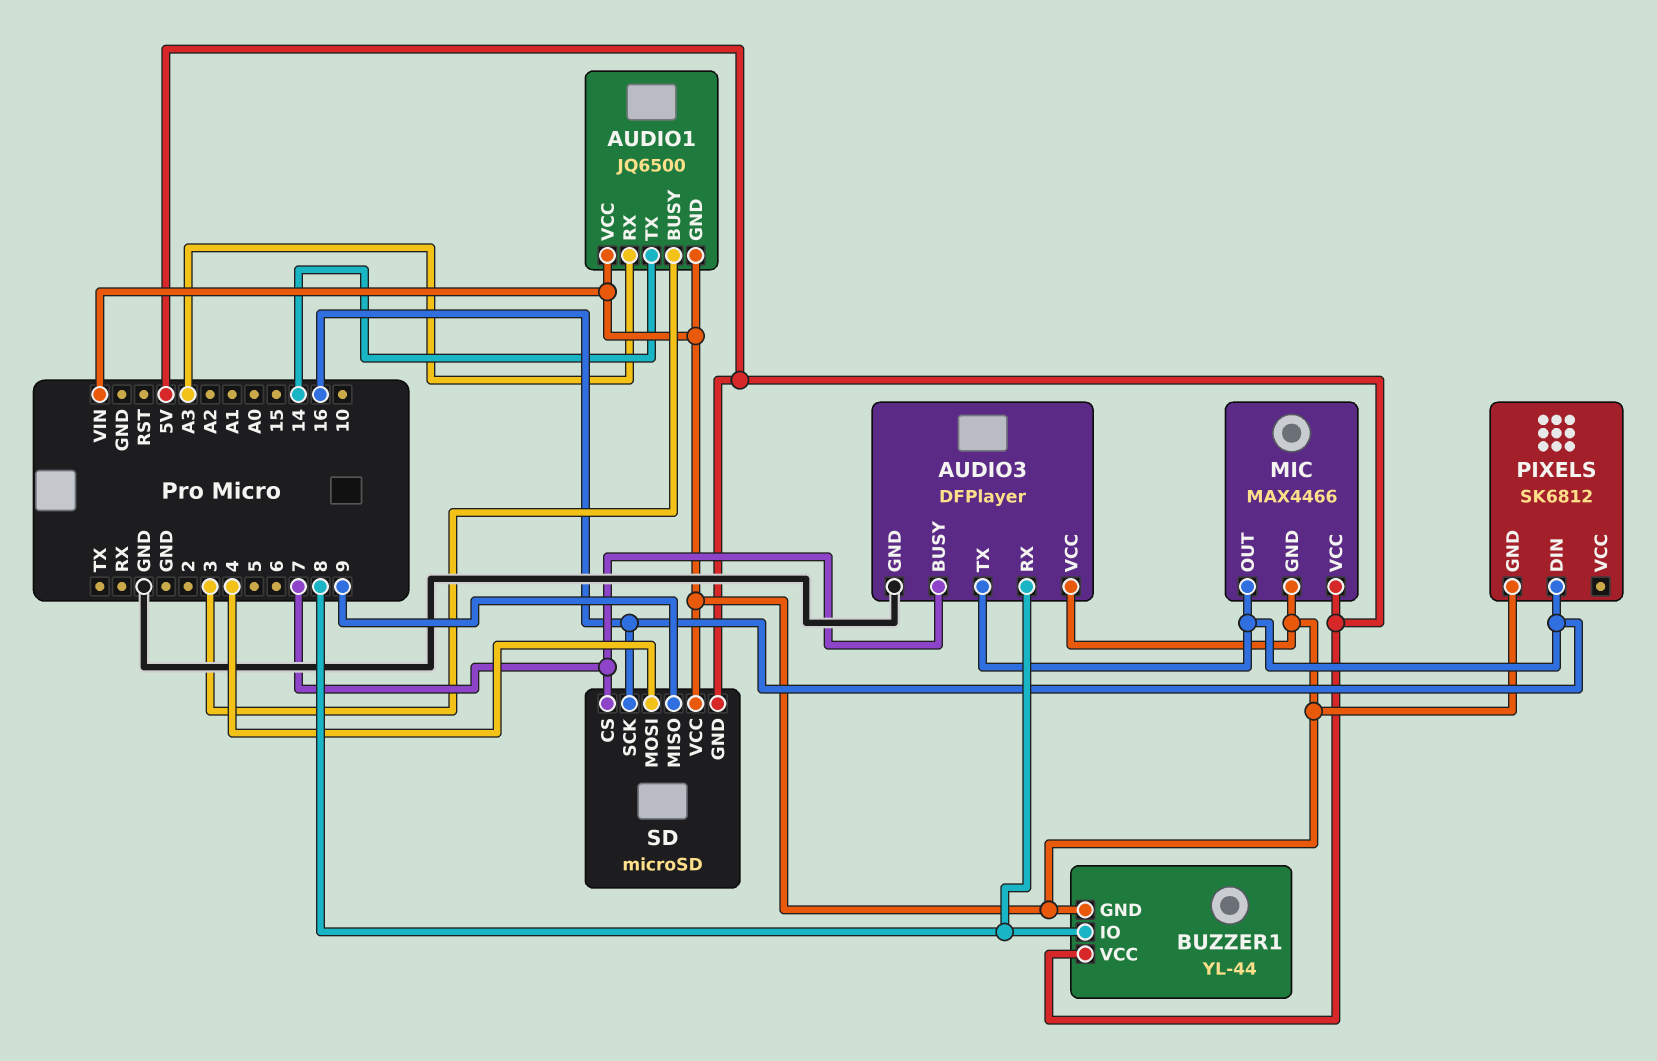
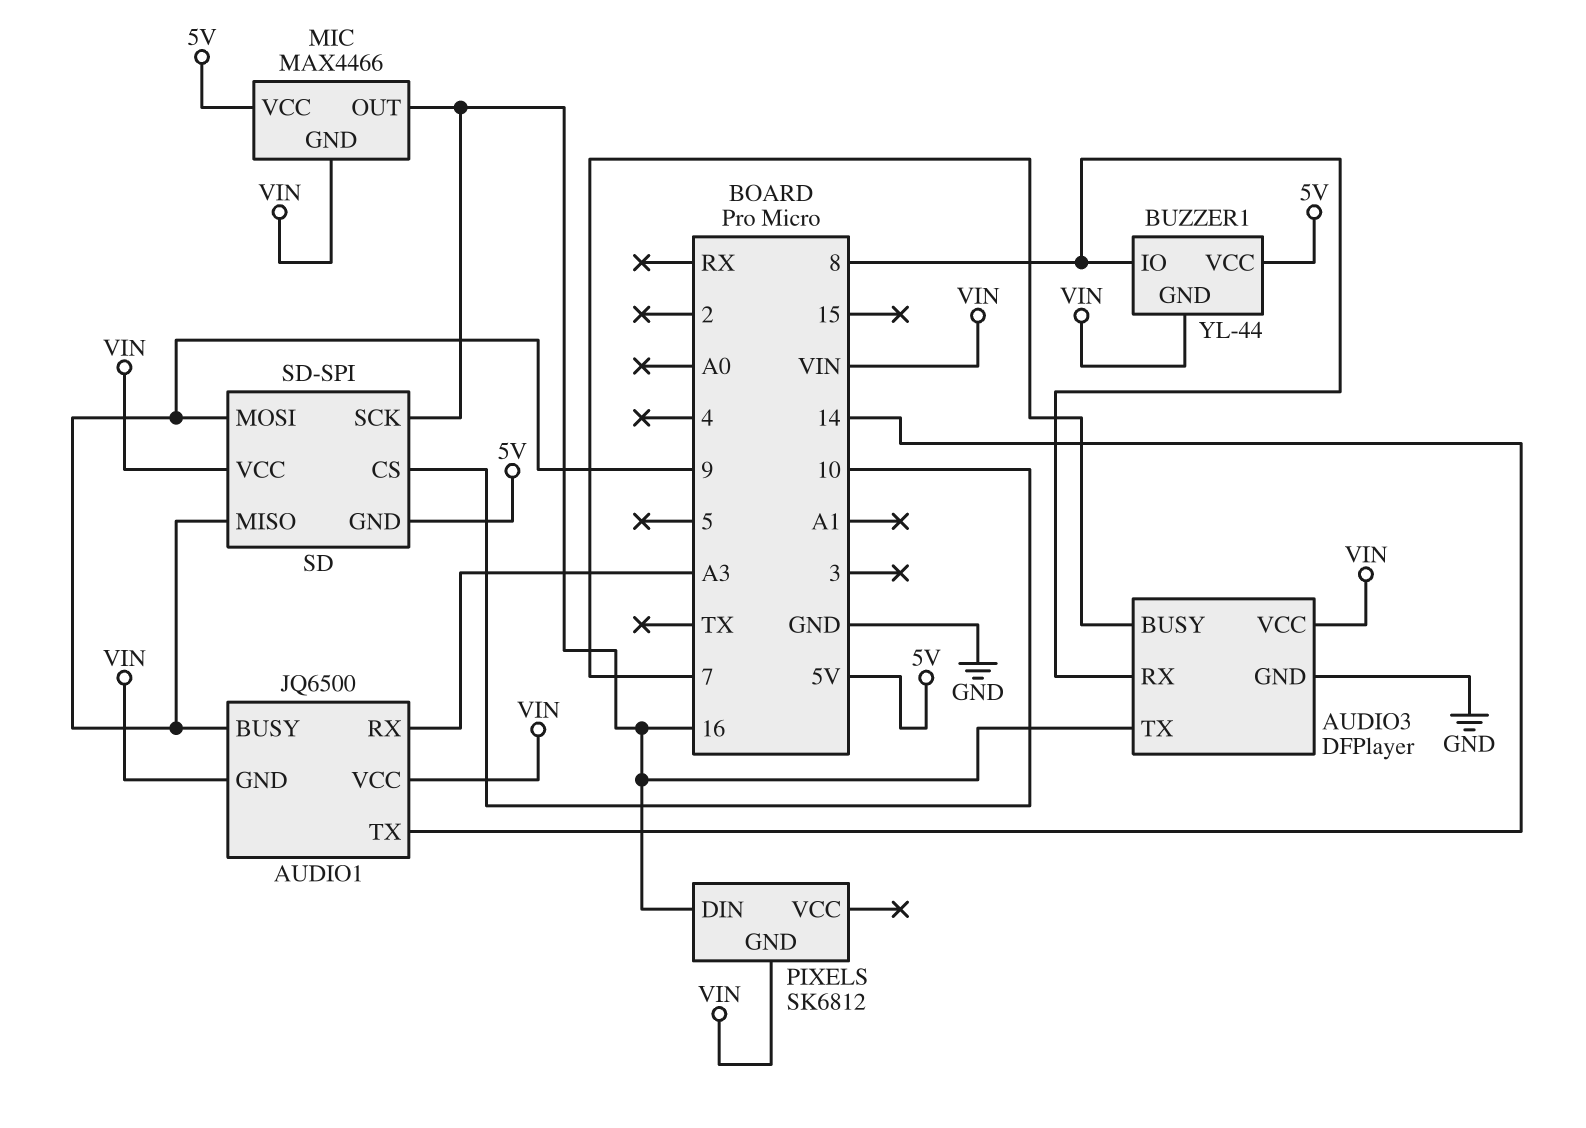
AUDIO1 pin BUSY: 3 -> 9
SD: microSD -> SD-SPI
SD pin CS: 7 -> 10
SD pin MOSI: 4 -> 9

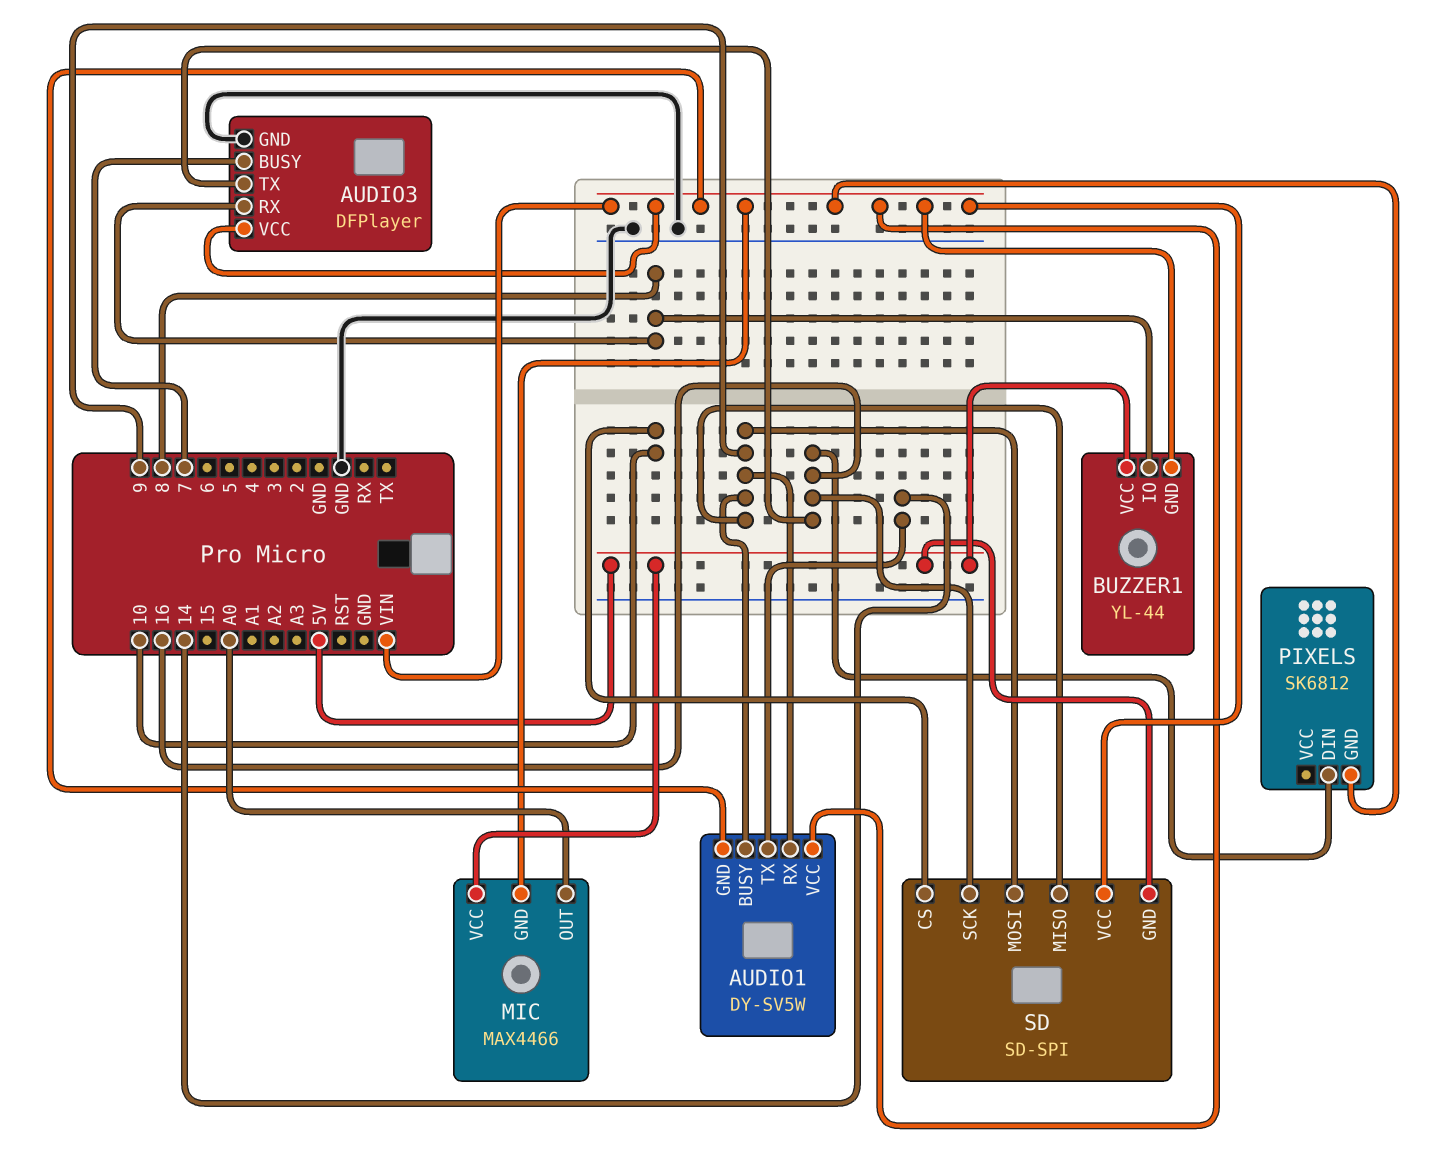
AUDIO1: JQ6500 -> DY-SV5W
AUDIO1 pin RX: A3 -> 9
MIC pin OUT: 16 -> A0

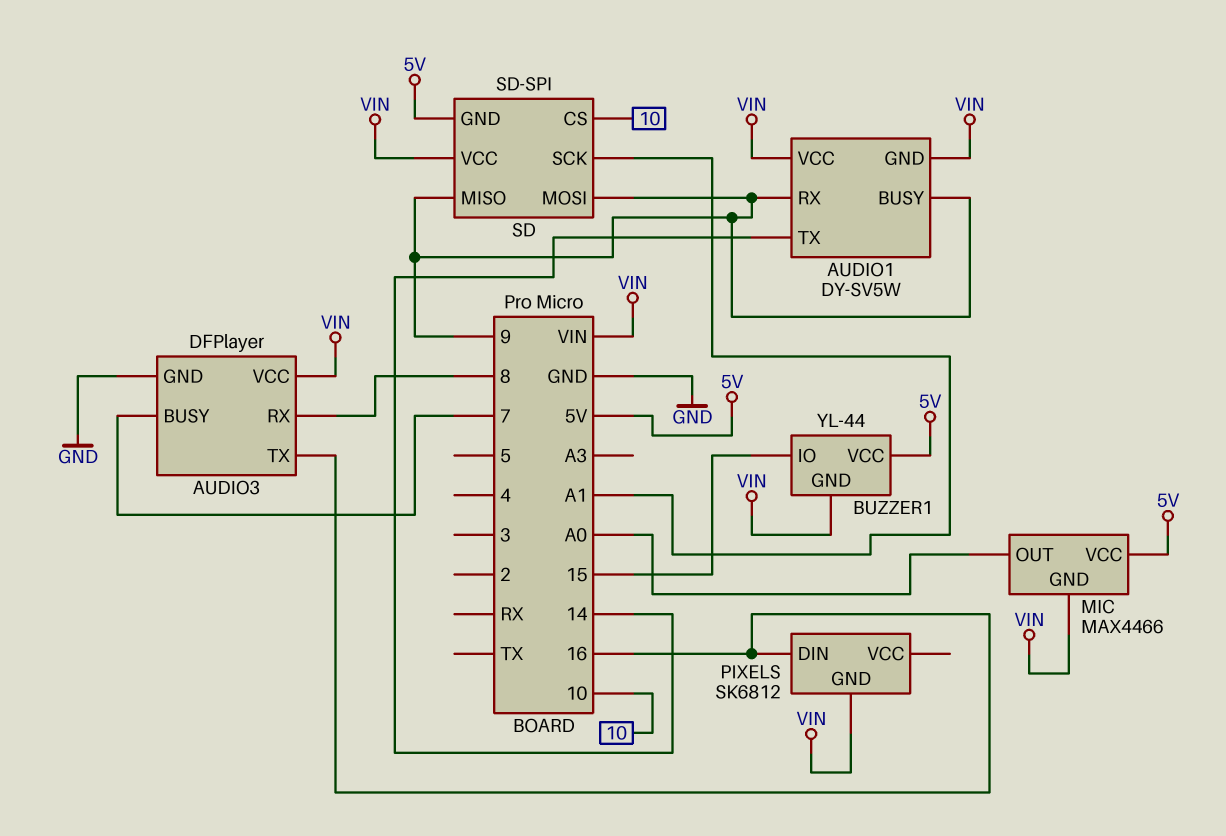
BUZZER1 pin IO: 8 -> 15
SD pin SCK: 16 -> A1

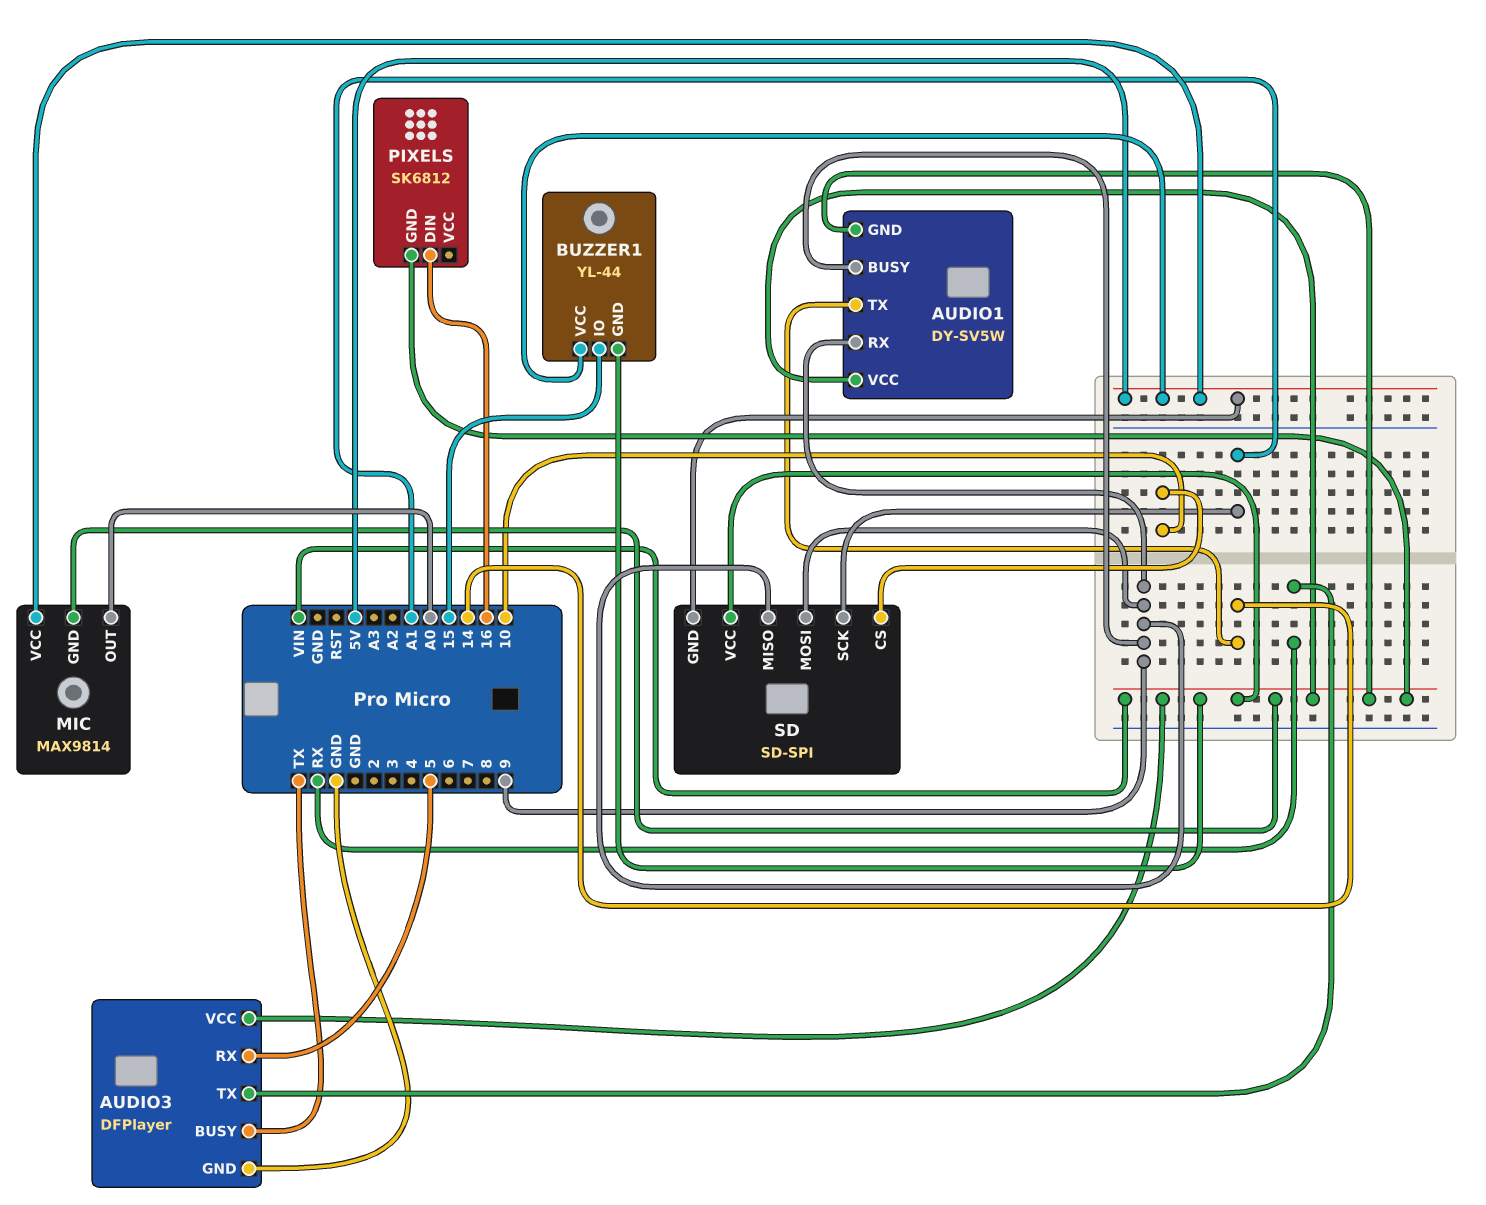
AUDIO3 pin BUSY: 7 -> TX
AUDIO3 pin RX: 8 -> 5
AUDIO3 pin TX: 16 -> RX
MIC: MAX4466 -> MAX9814

